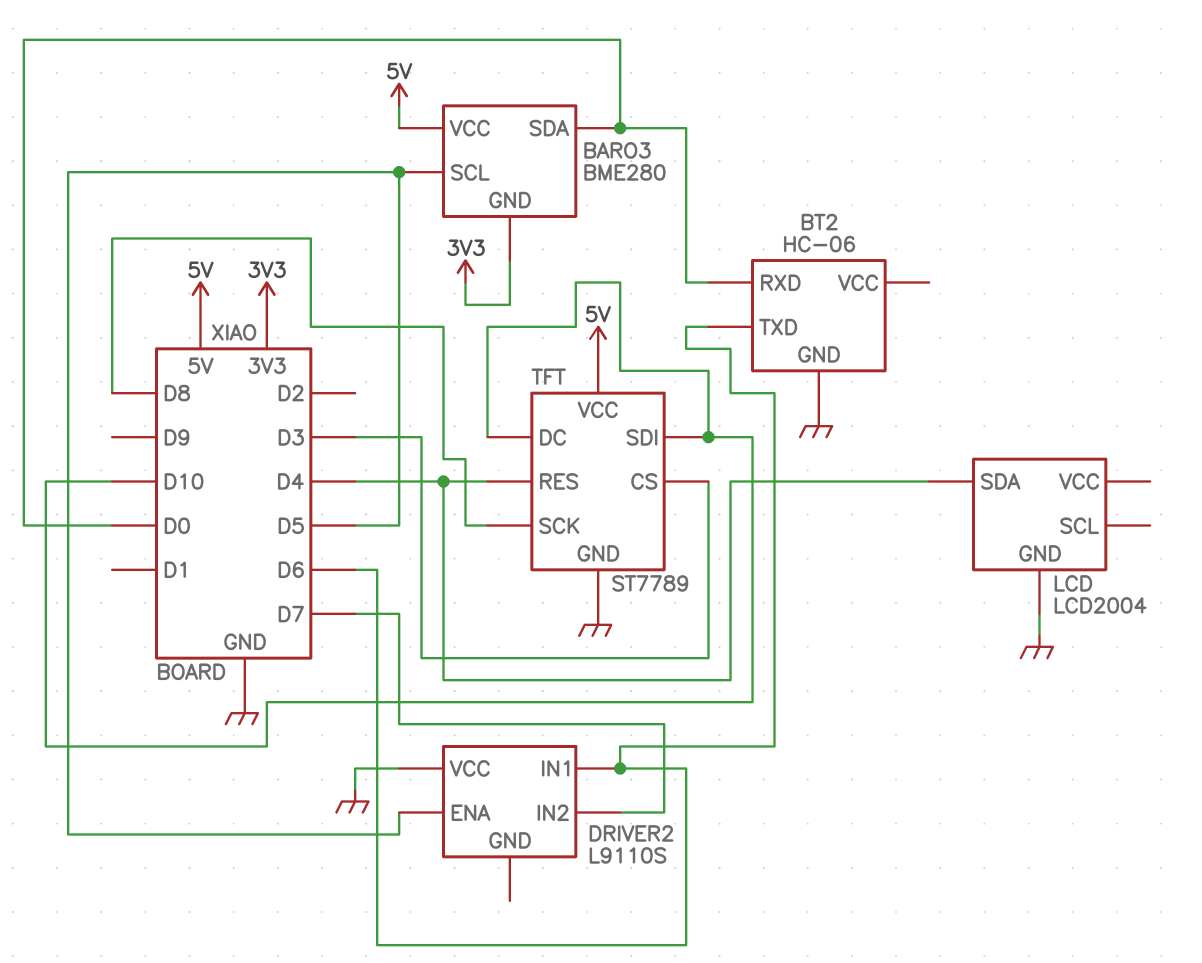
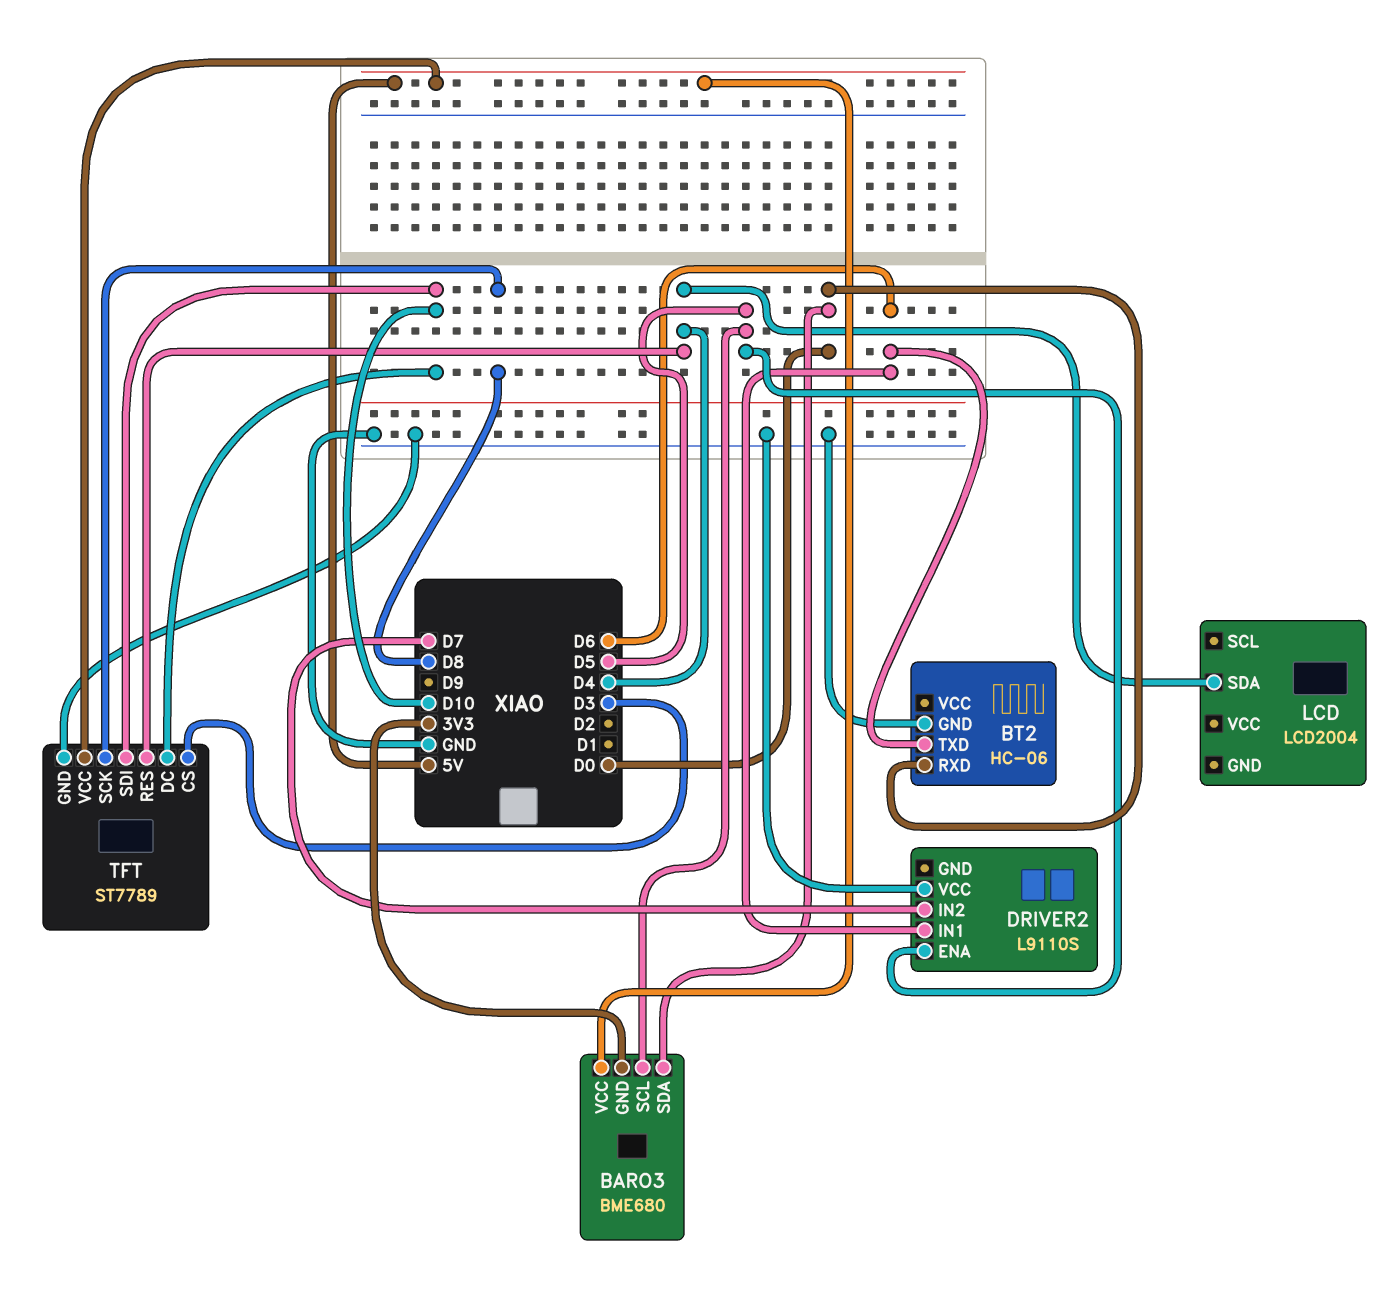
BARO3: BME280 -> BME680
LCD pin GND: GND -> none

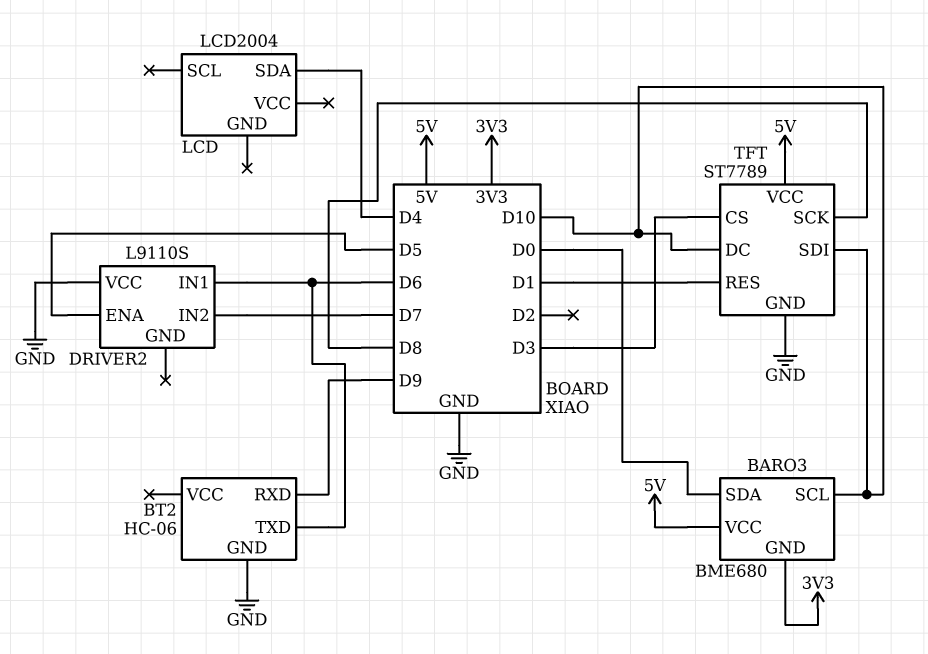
BARO3 pin SCL: D5 -> D10
BT2 pin RXD: D0 -> D9
TFT pin RES: D4 -> D1

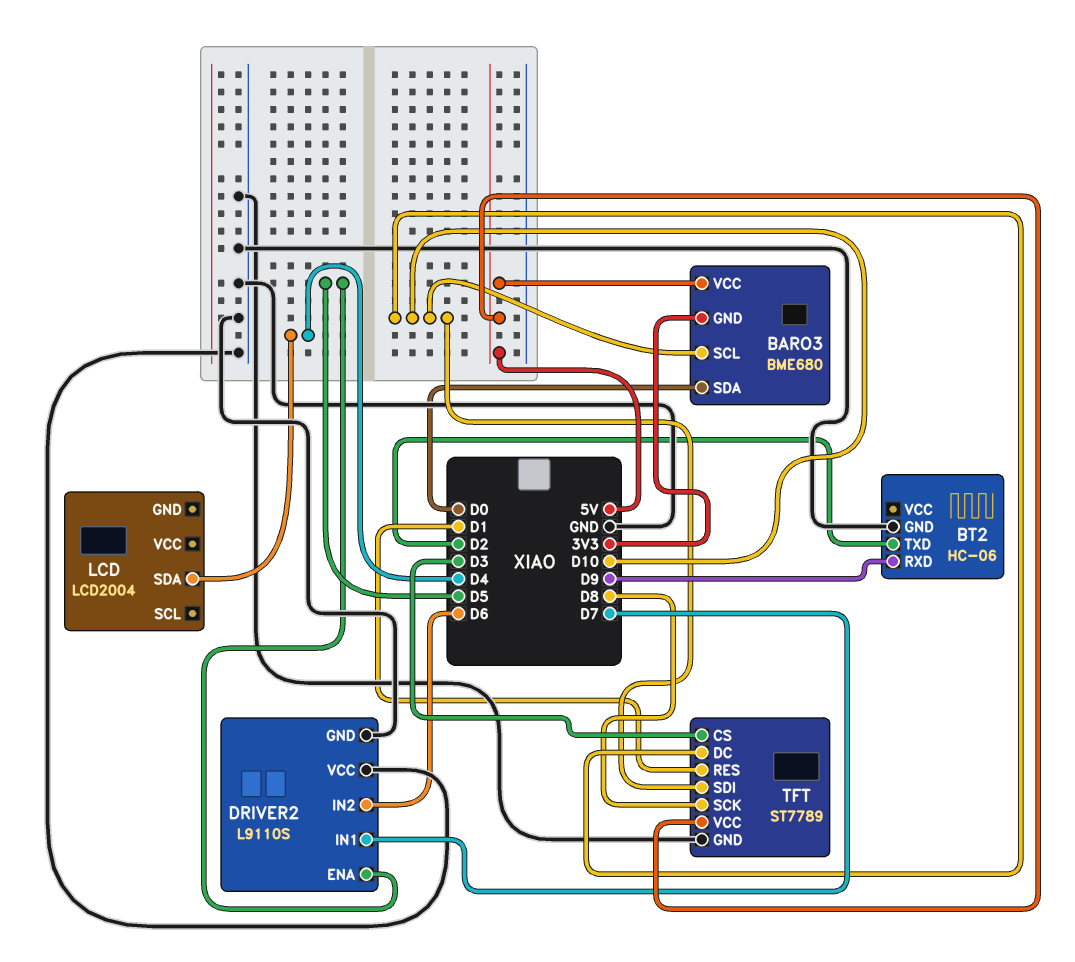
BT2 pin TXD: D6 -> D2
DRIVER2 pin GND: none -> GND
DRIVER2 pin IN1: D6 -> D7
DRIVER2 pin IN2: D7 -> D6

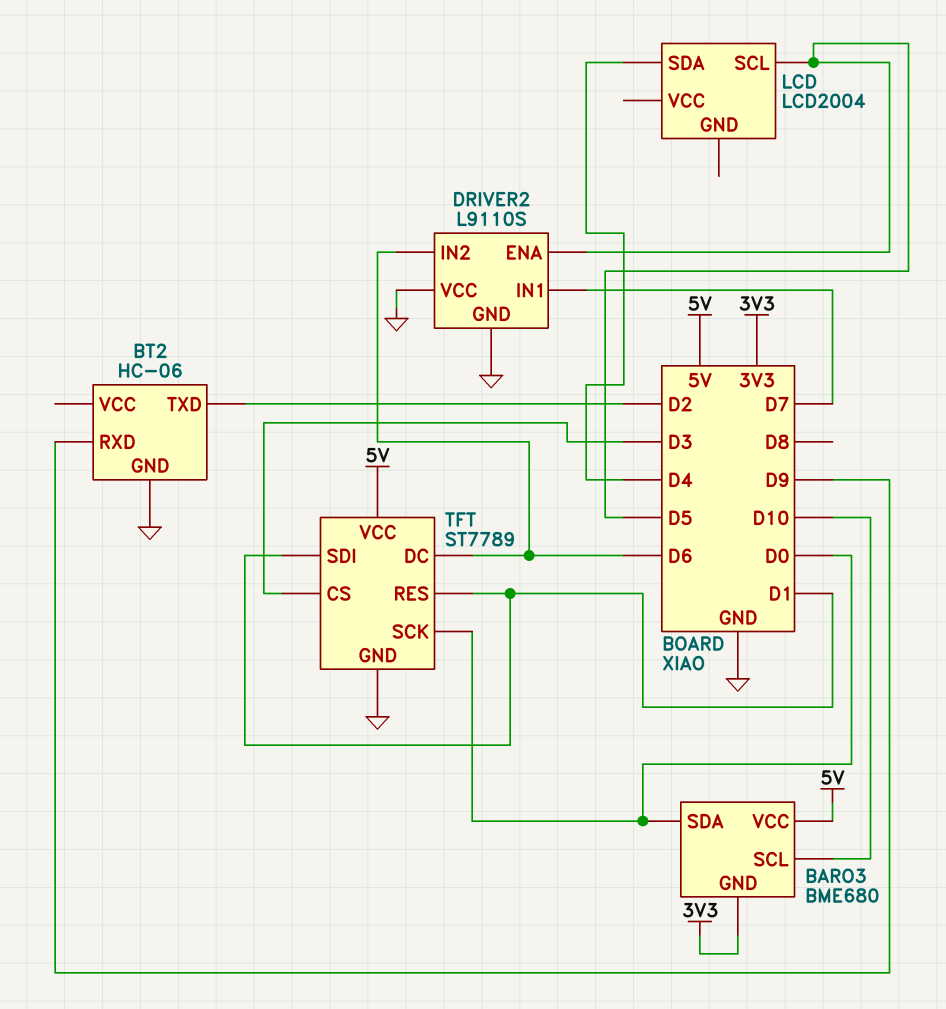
LCD pin SCL: none -> D5
TFT pin DC: D10 -> D6
TFT pin SCK: D8 -> D0
TFT pin SDI: D10 -> D1

